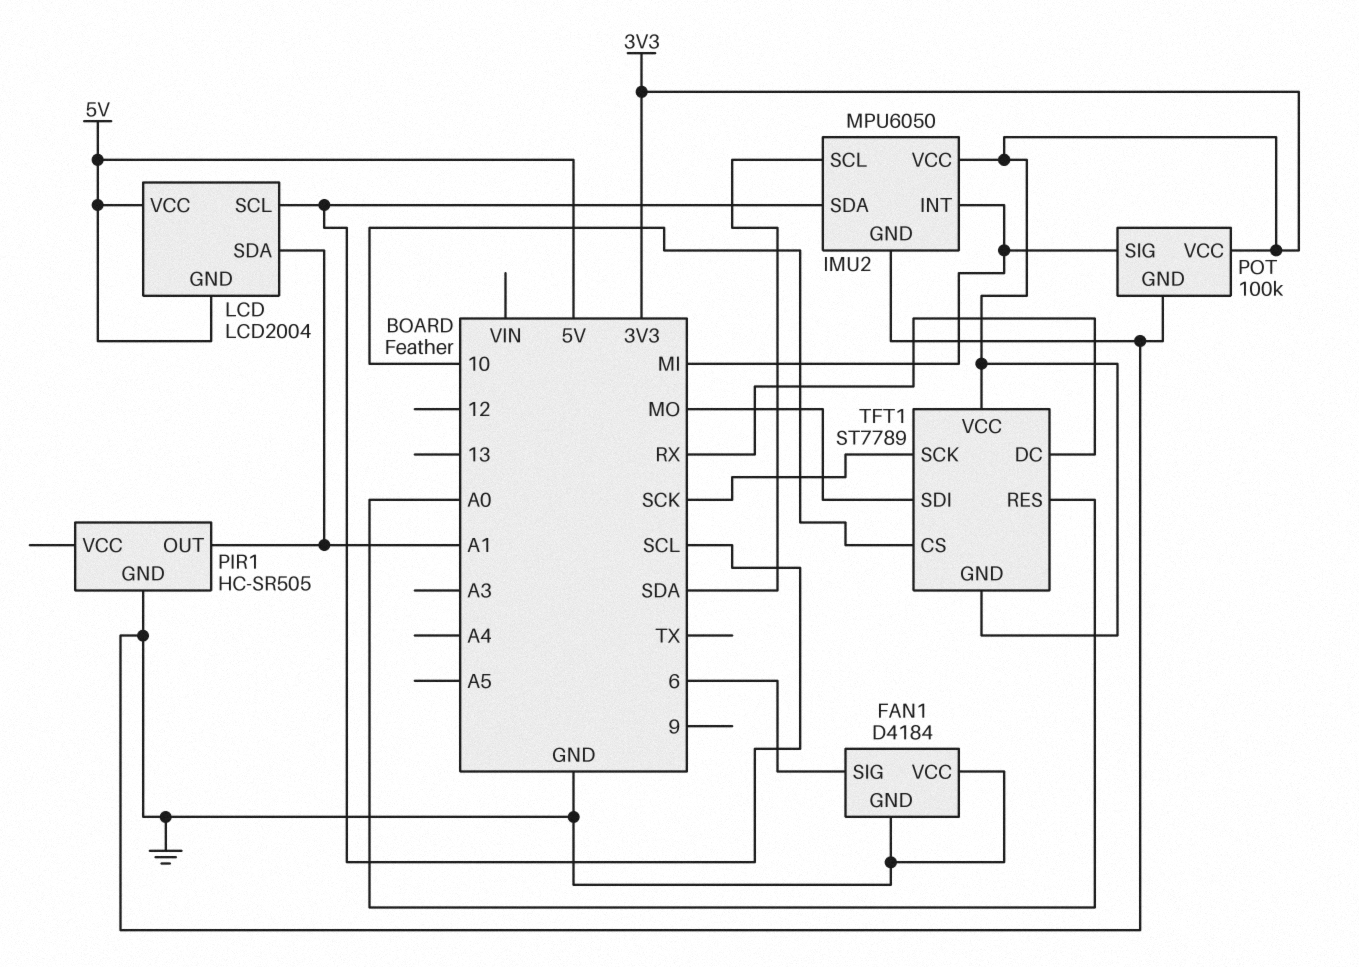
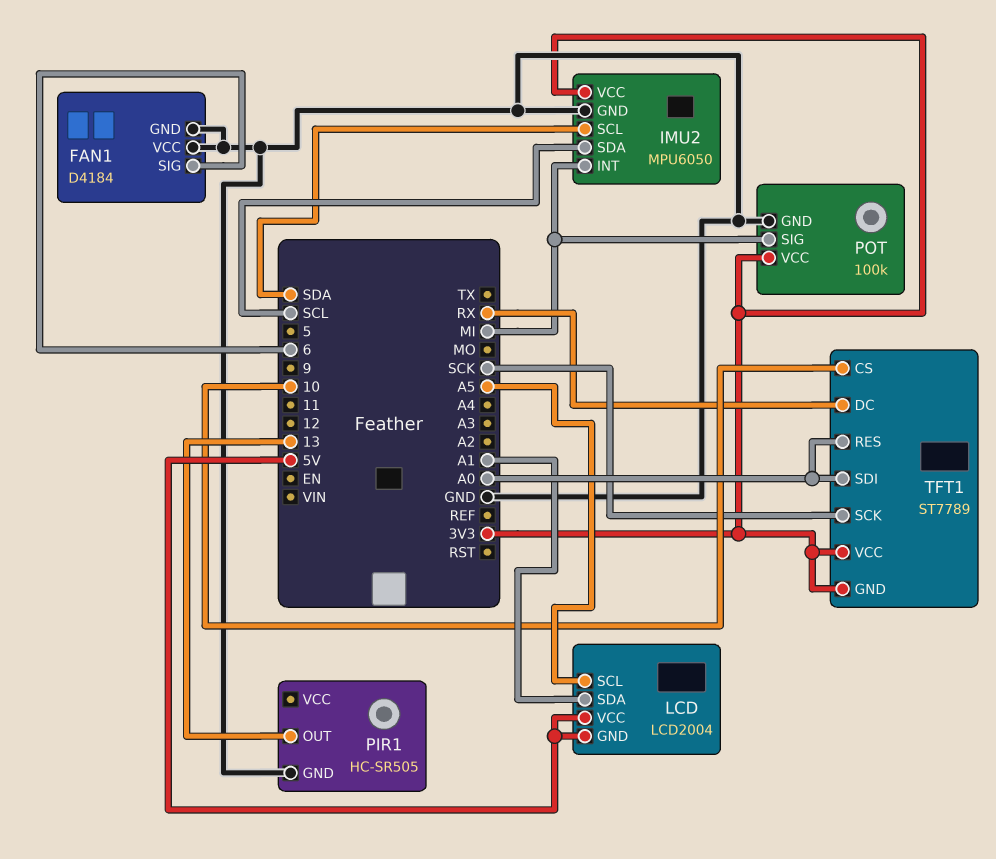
LCD pin SCL: SCL -> A5
PIR1 pin OUT: A1 -> 13
TFT1 pin SDI: MO -> A0

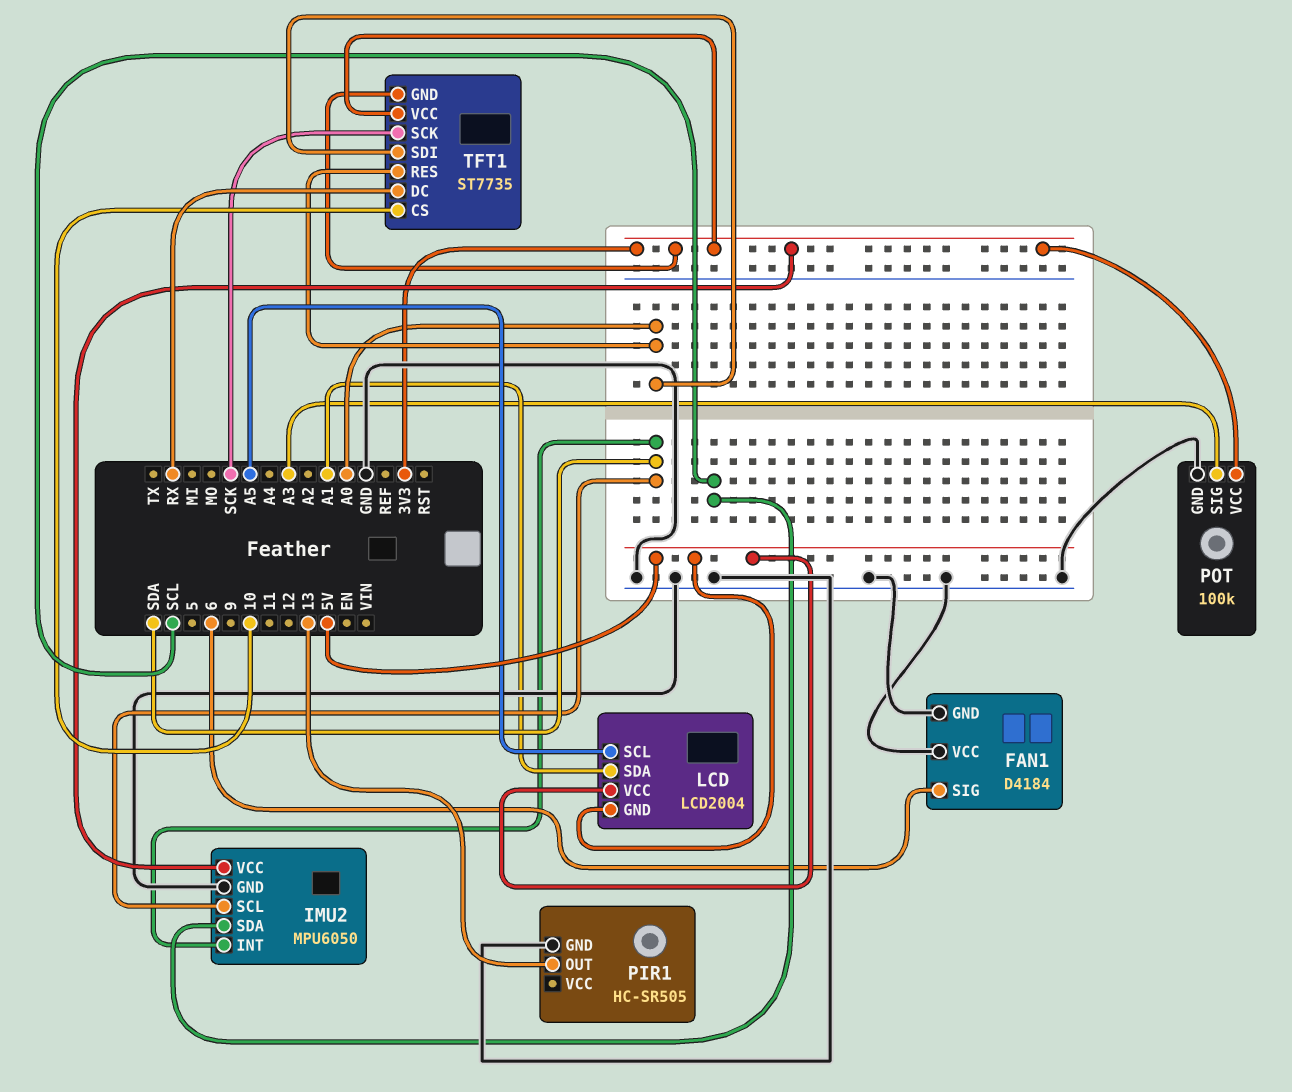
IMU2 pin INT: MI -> SDA
POT pin SIG: MI -> A3
TFT1: ST7789 -> ST7735

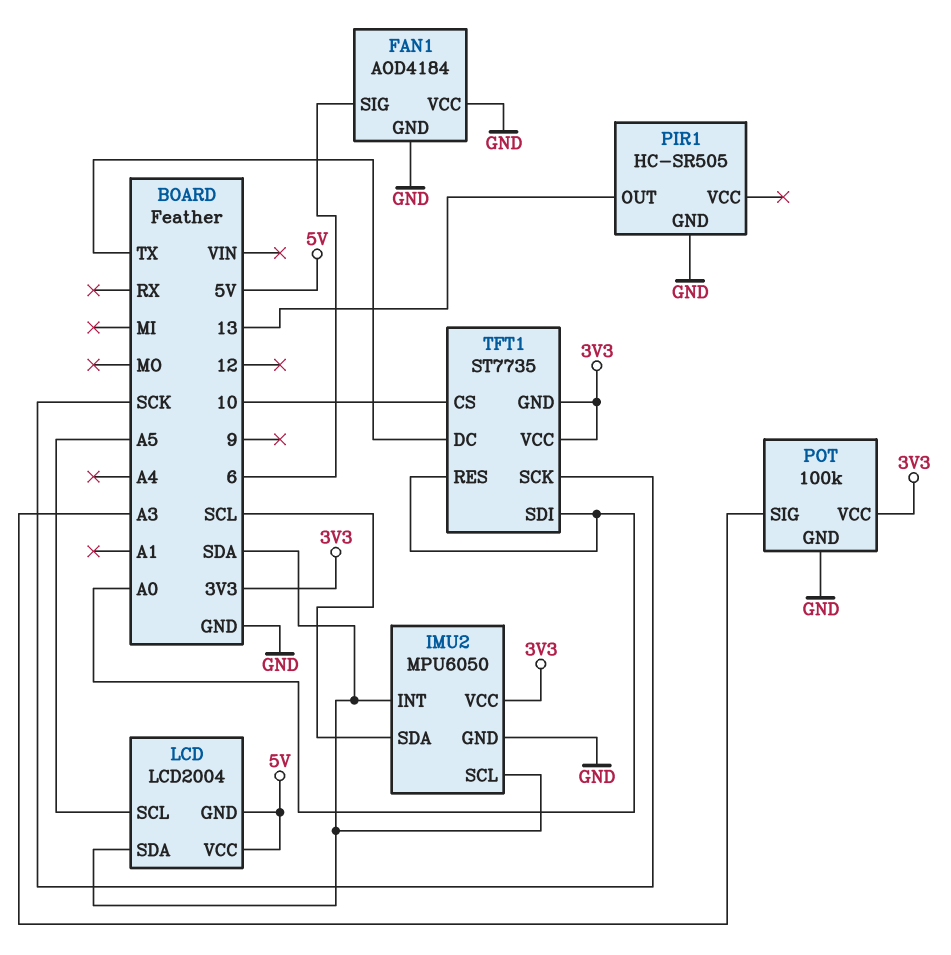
FAN1: D4184 -> AOD4184
LCD pin SDA: A1 -> SDA
TFT1 pin DC: RX -> TX

